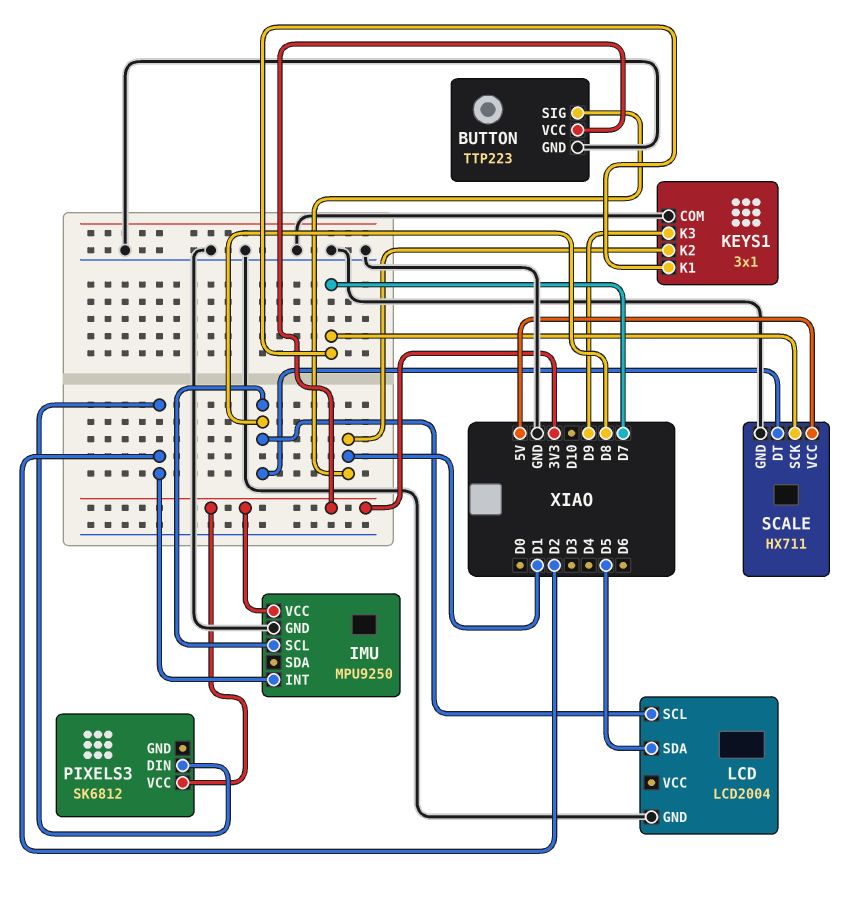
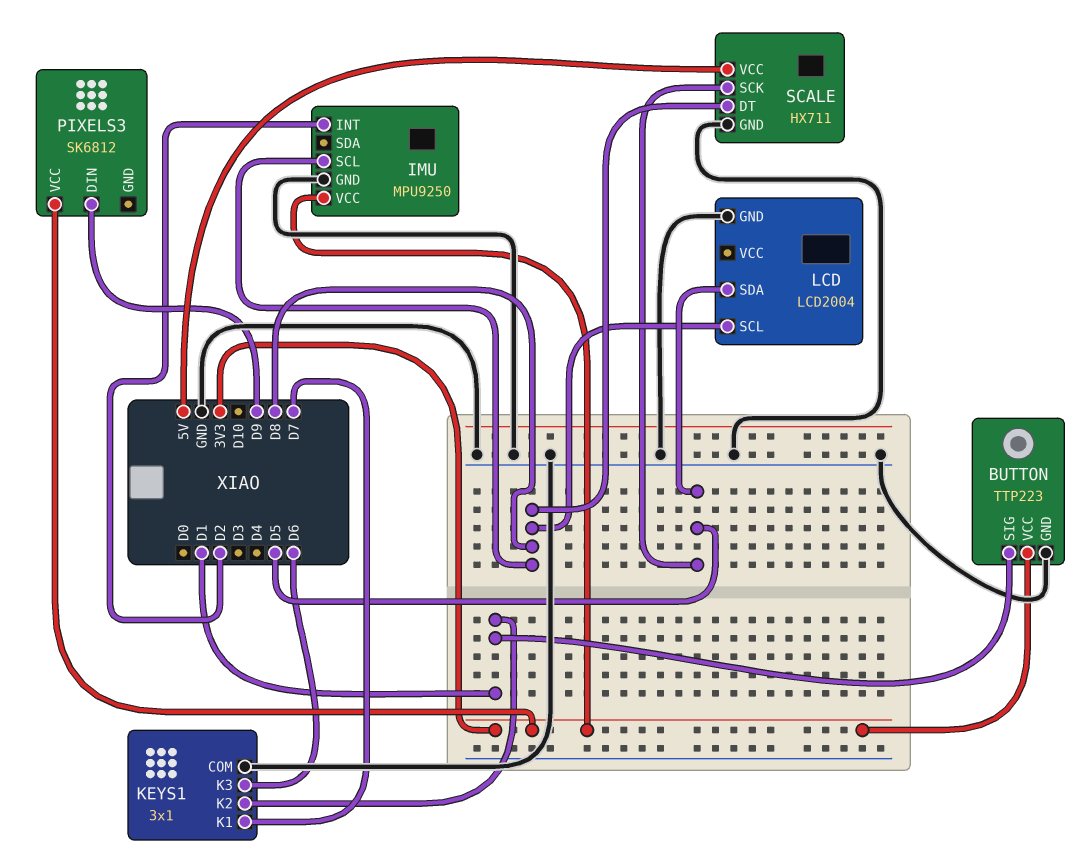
KEYS1 pin K3: D9 -> D6
PIXELS3 pin DIN: D2 -> D9
SCALE pin SCK: D7 -> D5

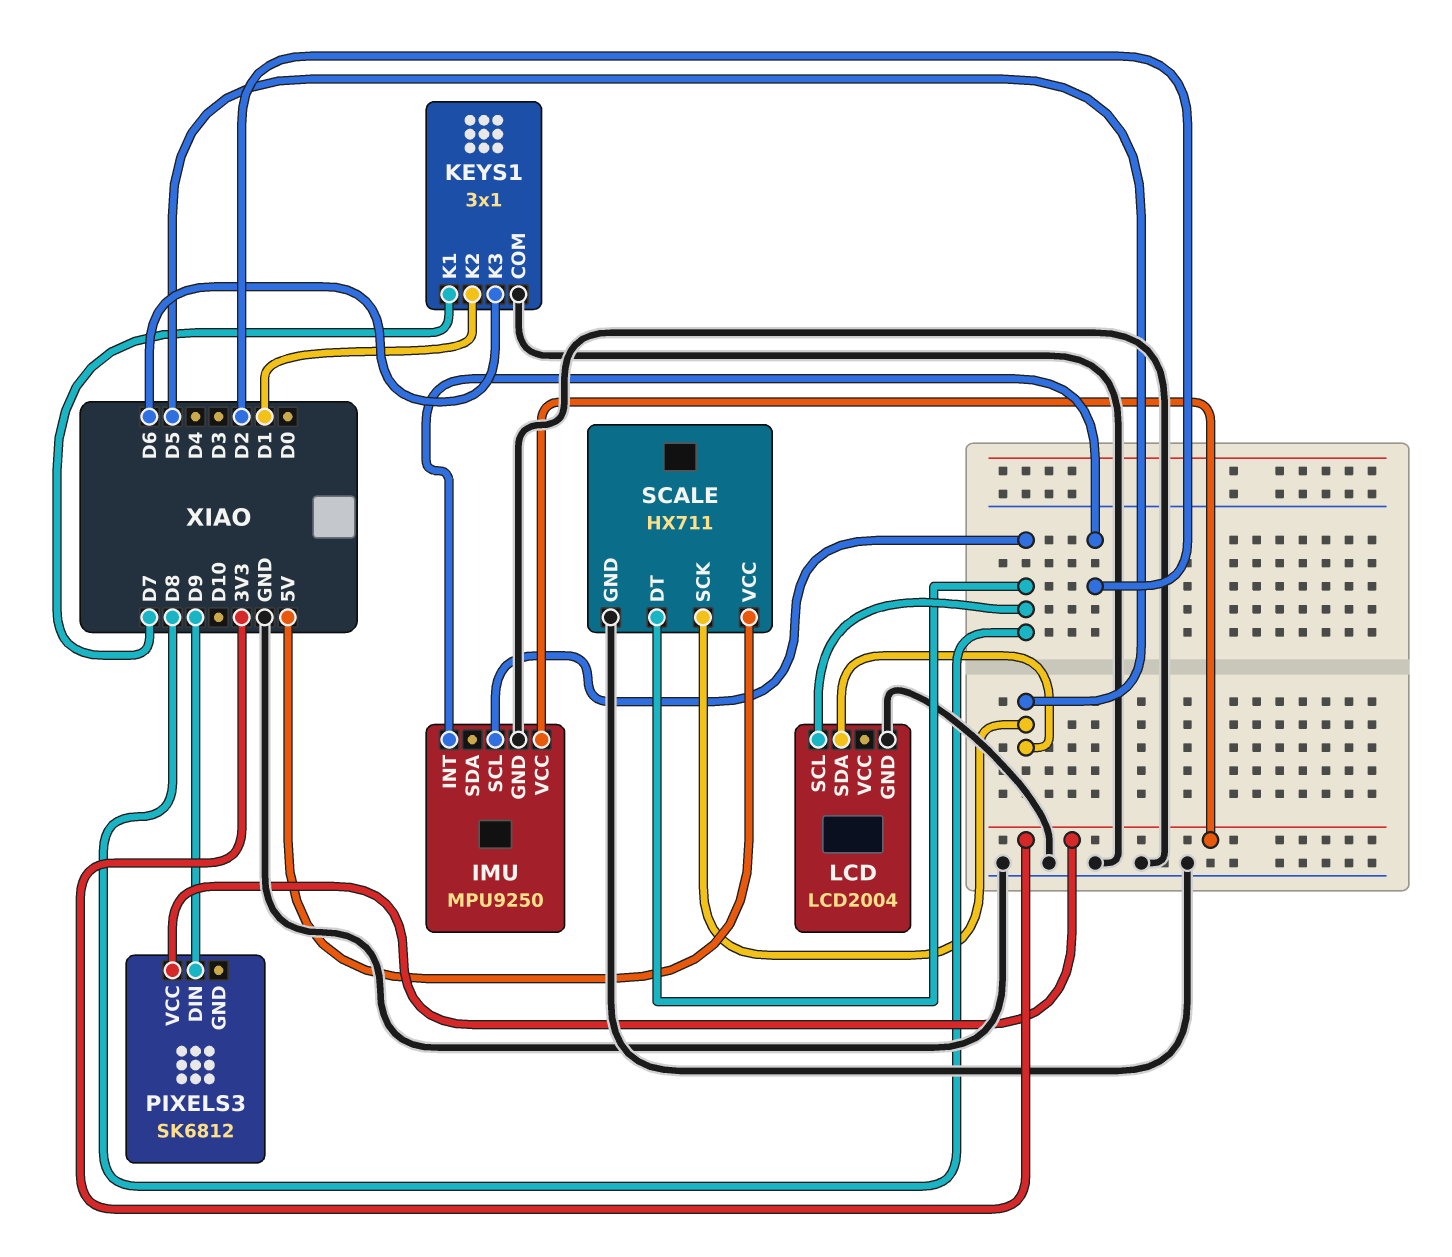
BUTTON: TTP223 -> none
BUTTON pin GND: GND -> none
BUTTON pin SIG: D1 -> none
BUTTON pin VCC: 3V3 -> none

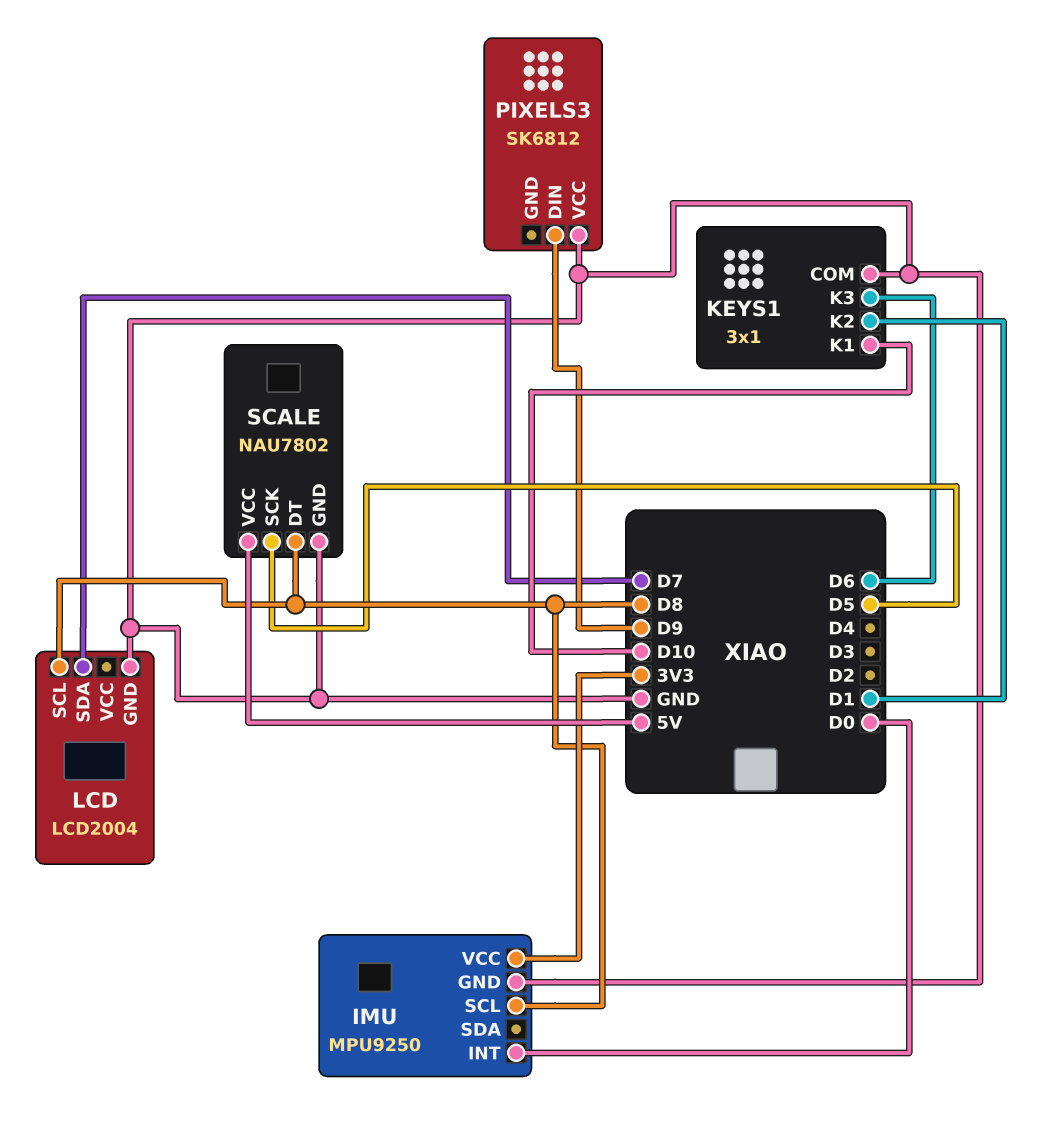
IMU pin INT: D2 -> D0
KEYS1 pin K1: D7 -> D10
LCD pin SDA: D5 -> D7
PIXELS3 pin VCC: 3V3 -> GND
SCALE: HX711 -> NAU7802

